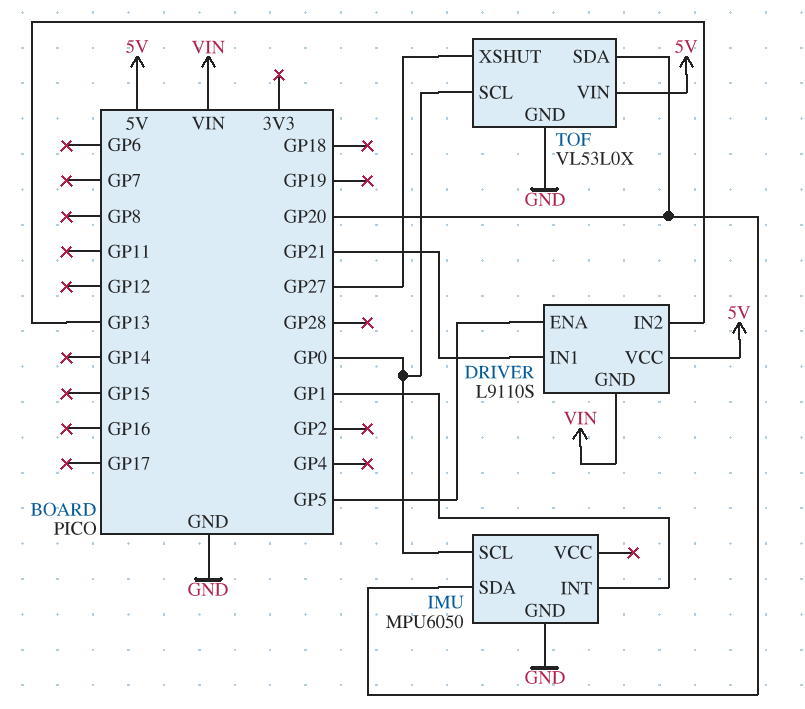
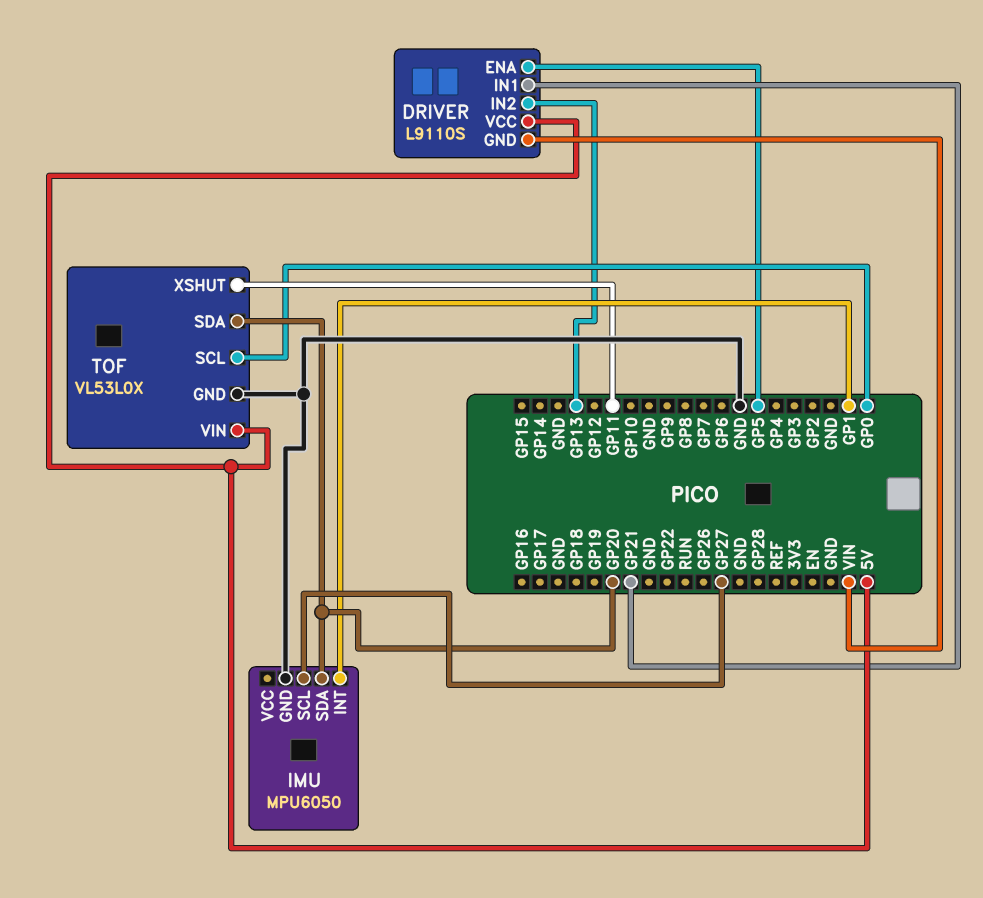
IMU pin SCL: GP0 -> GP27
TOF pin XSHUT: GP27 -> GP11

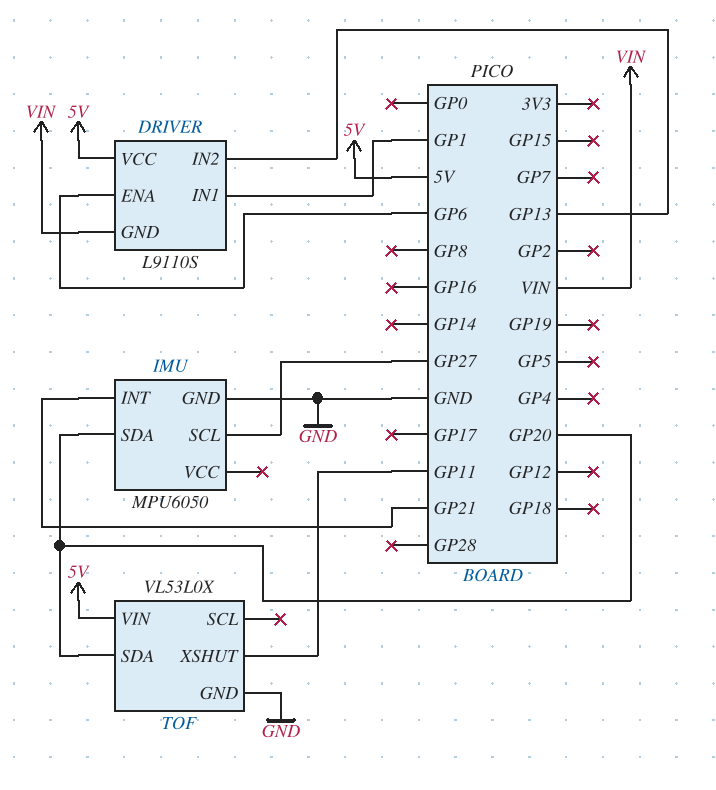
DRIVER pin ENA: GP5 -> GP6
DRIVER pin IN1: GP21 -> GP1
IMU pin INT: GP1 -> GP21
TOF pin SCL: GP0 -> none

